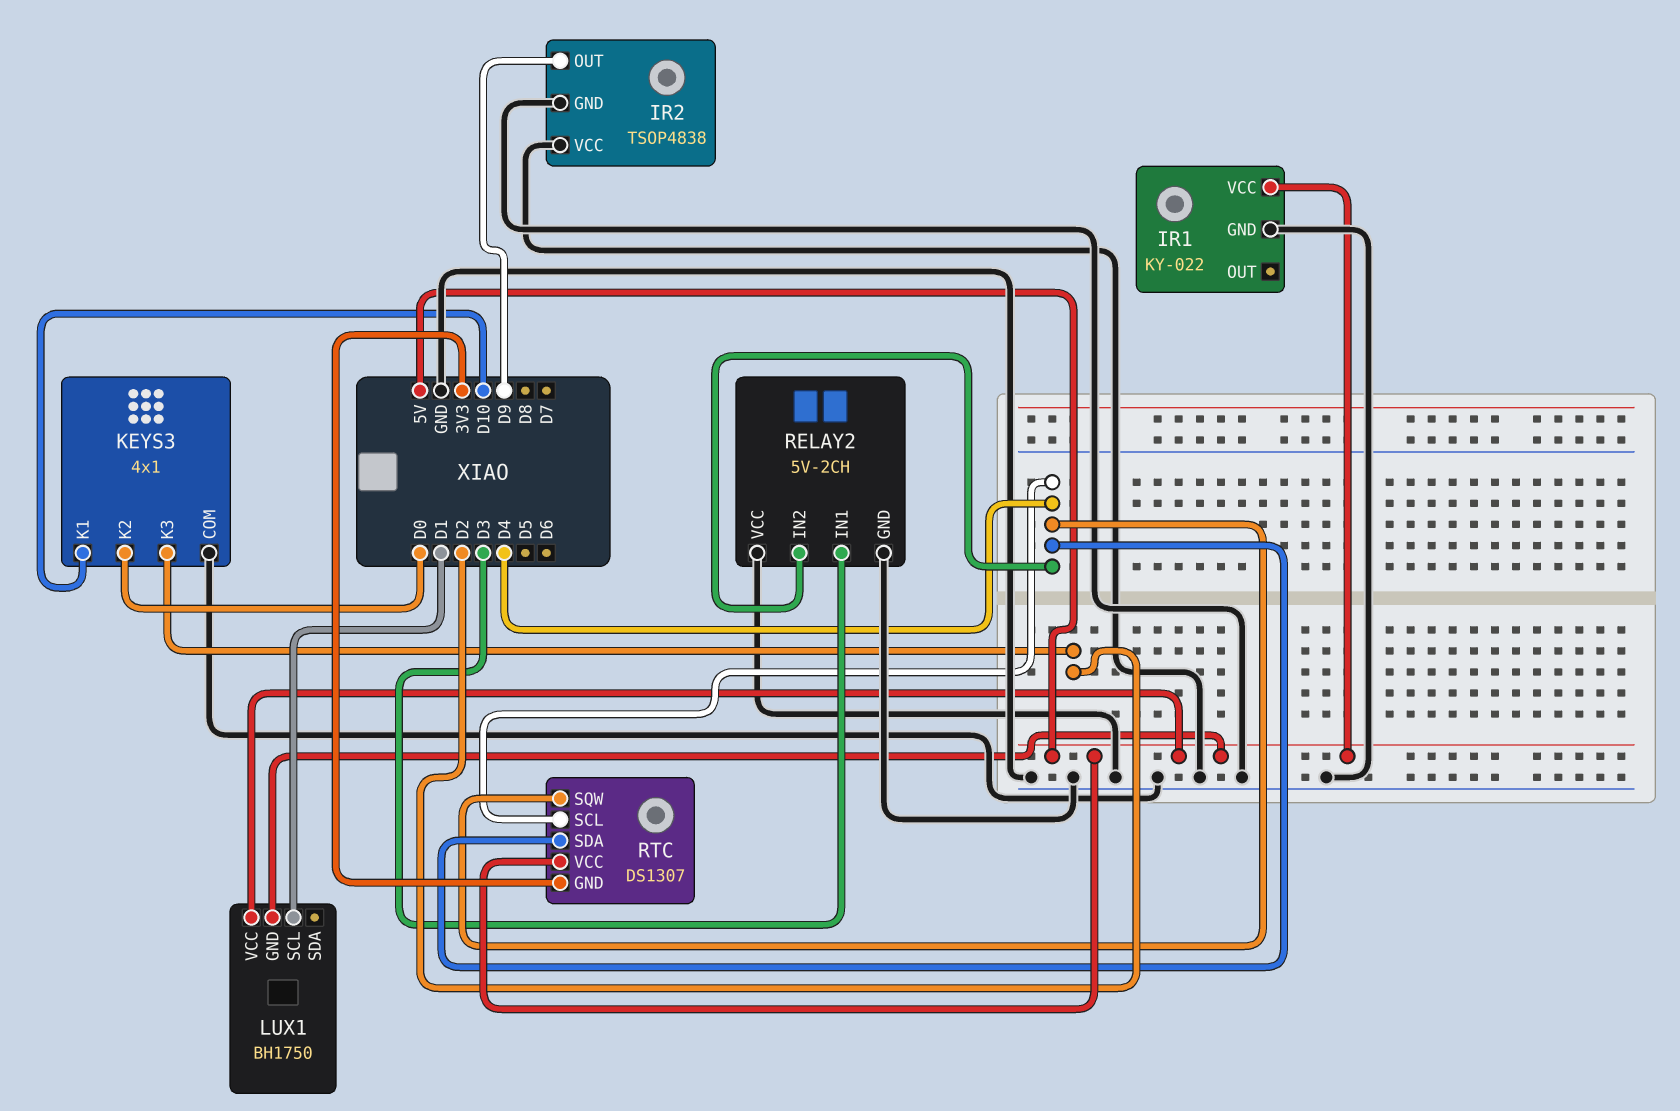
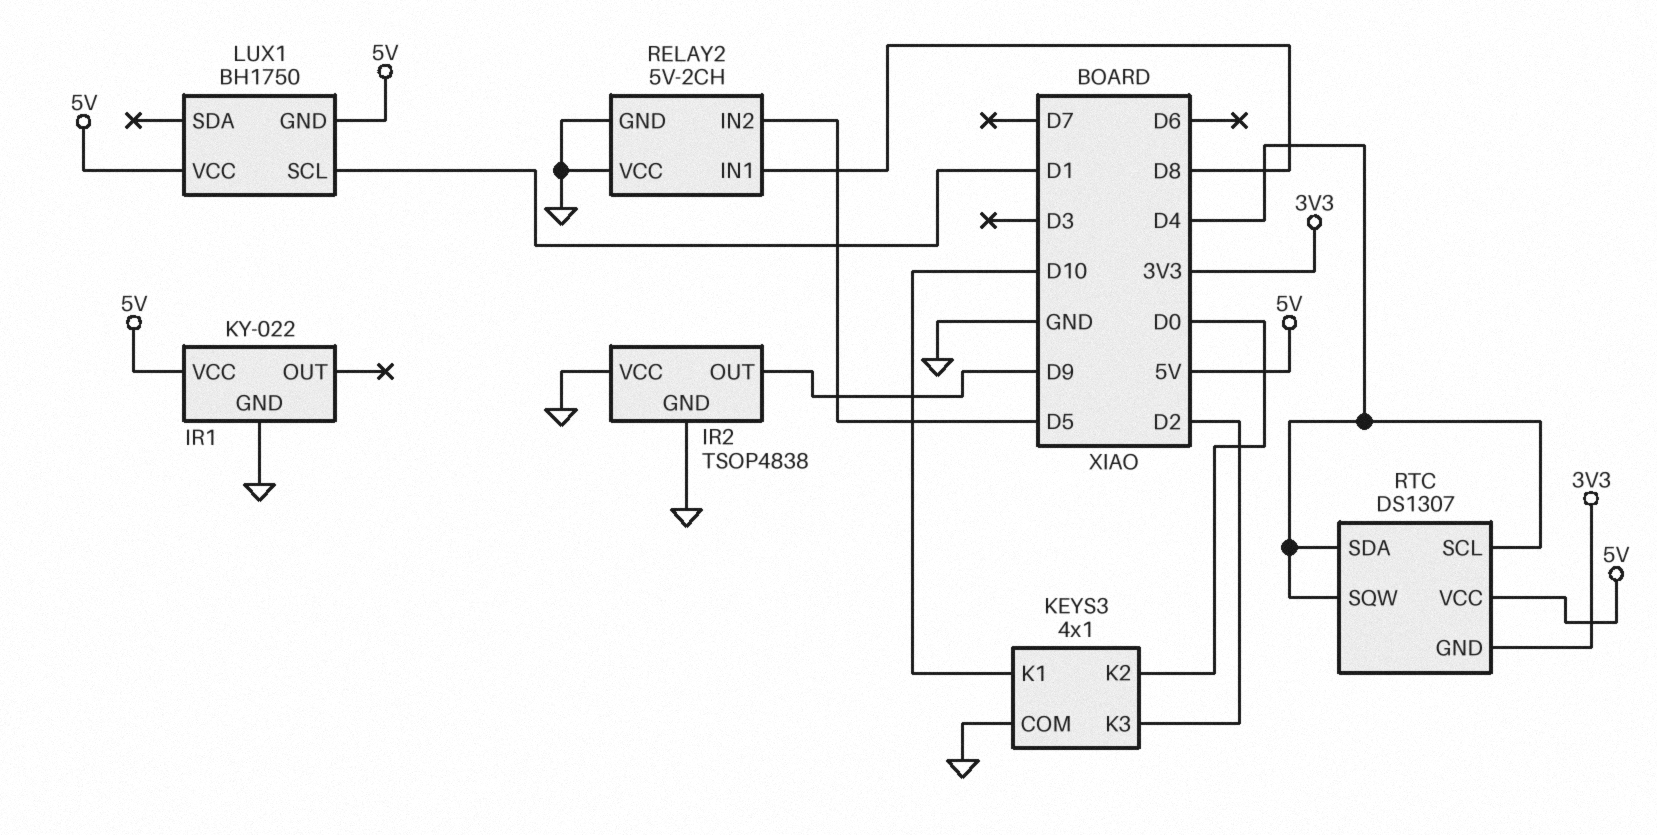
RELAY2 pin IN1: D3 -> D8
RELAY2 pin IN2: D4 -> D5

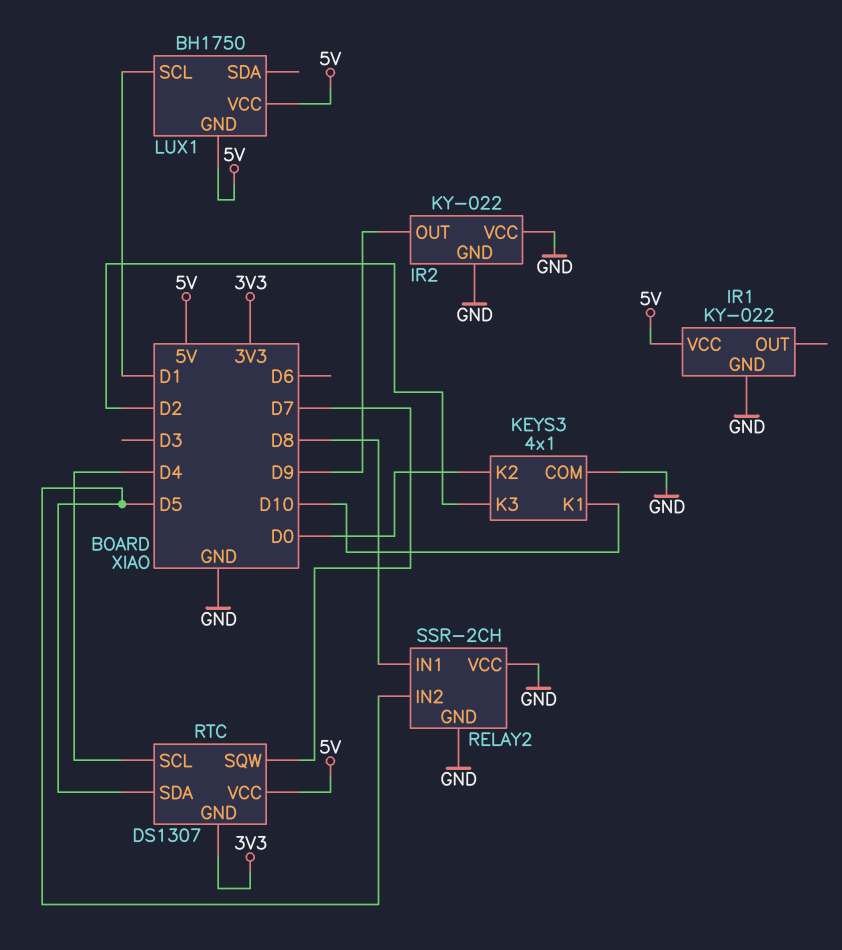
IR2: TSOP4838 -> KY-022
RELAY2: 5V-2CH -> SSR-2CH
RTC pin SDA: D4 -> D5
RTC pin SQW: D4 -> D7

